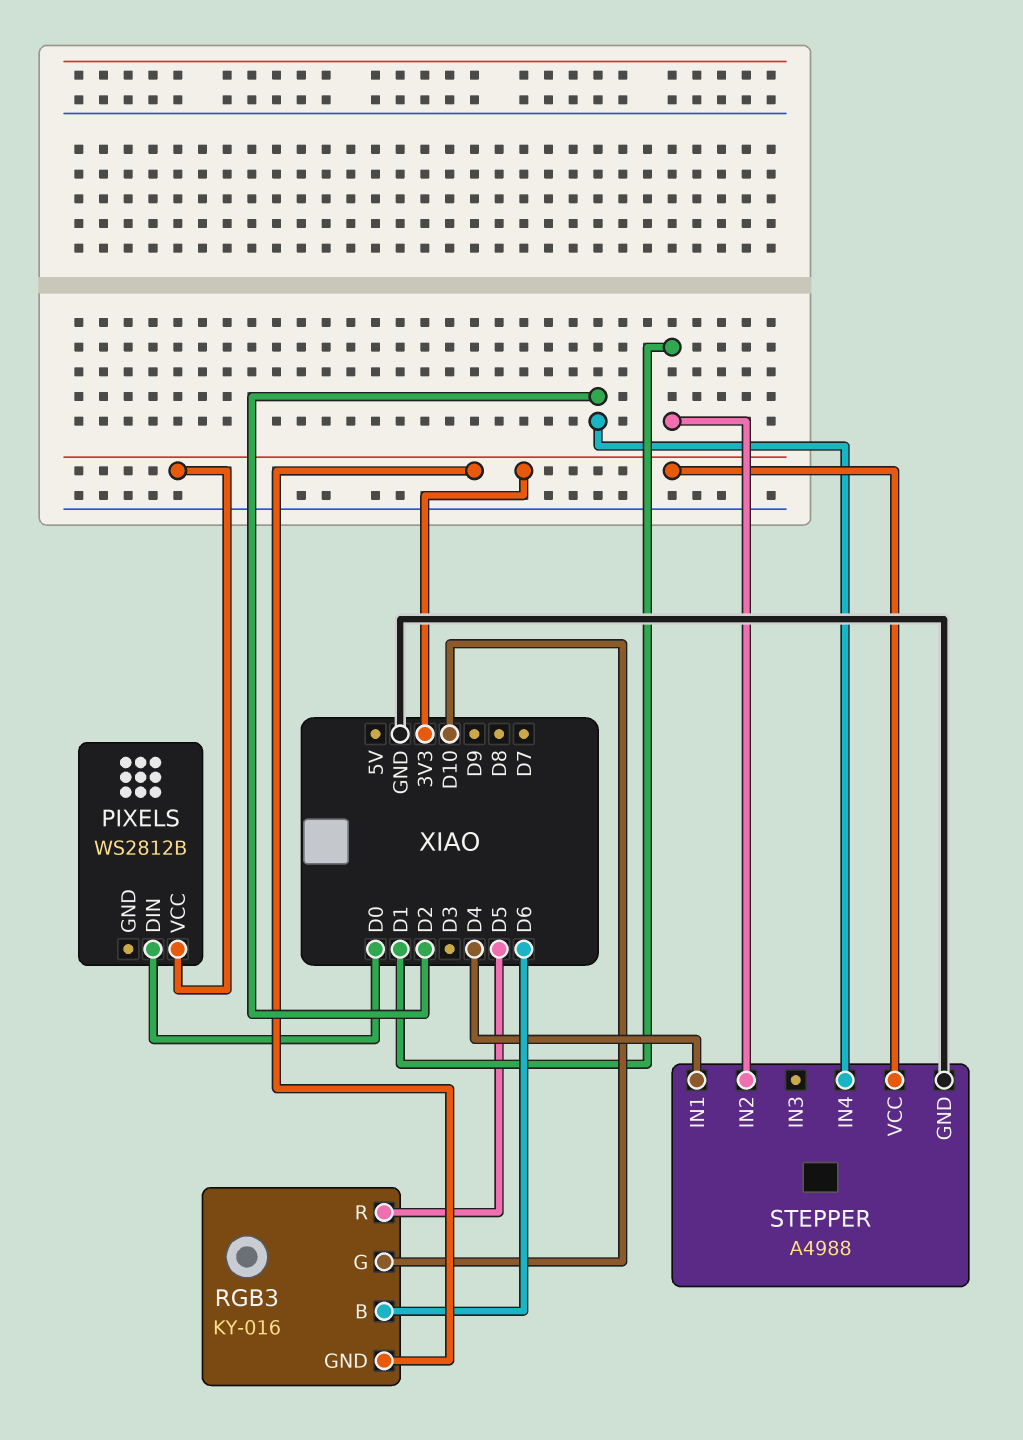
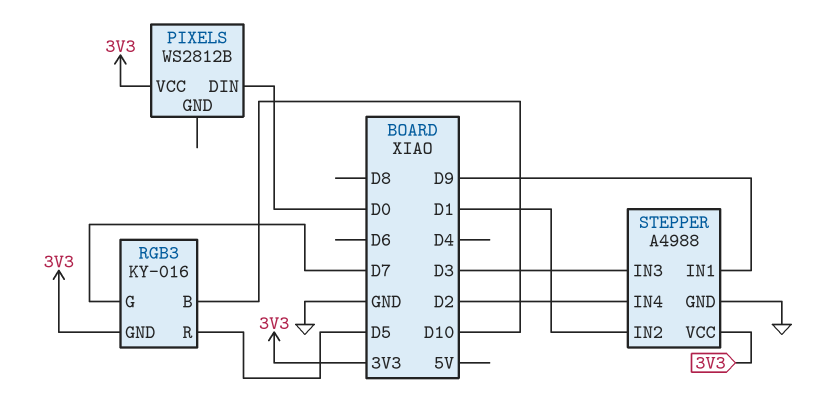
RGB3 pin B: D6 -> D10
RGB3 pin G: D10 -> D7
STEPPER pin IN1: D4 -> D9
STEPPER pin IN3: none -> D3

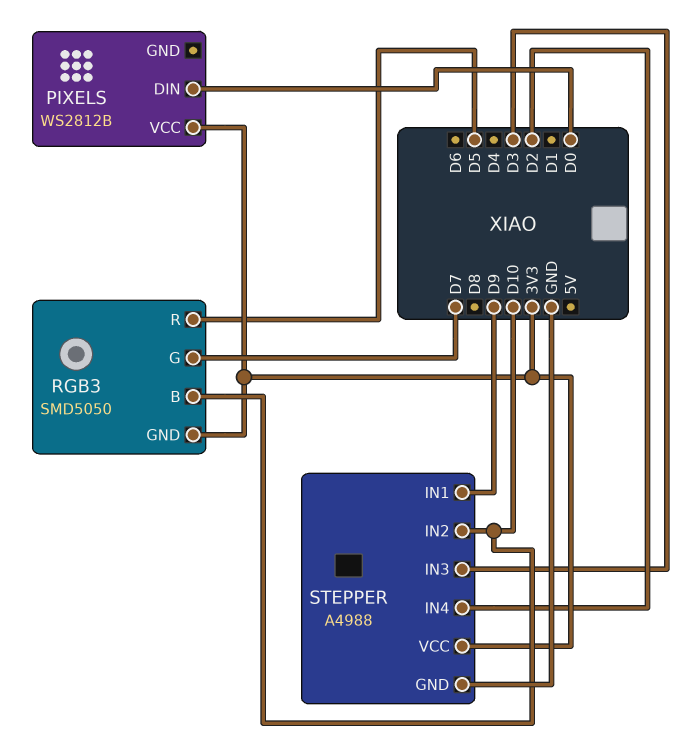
RGB3: KY-016 -> SMD5050
STEPPER pin IN2: D1 -> D10

